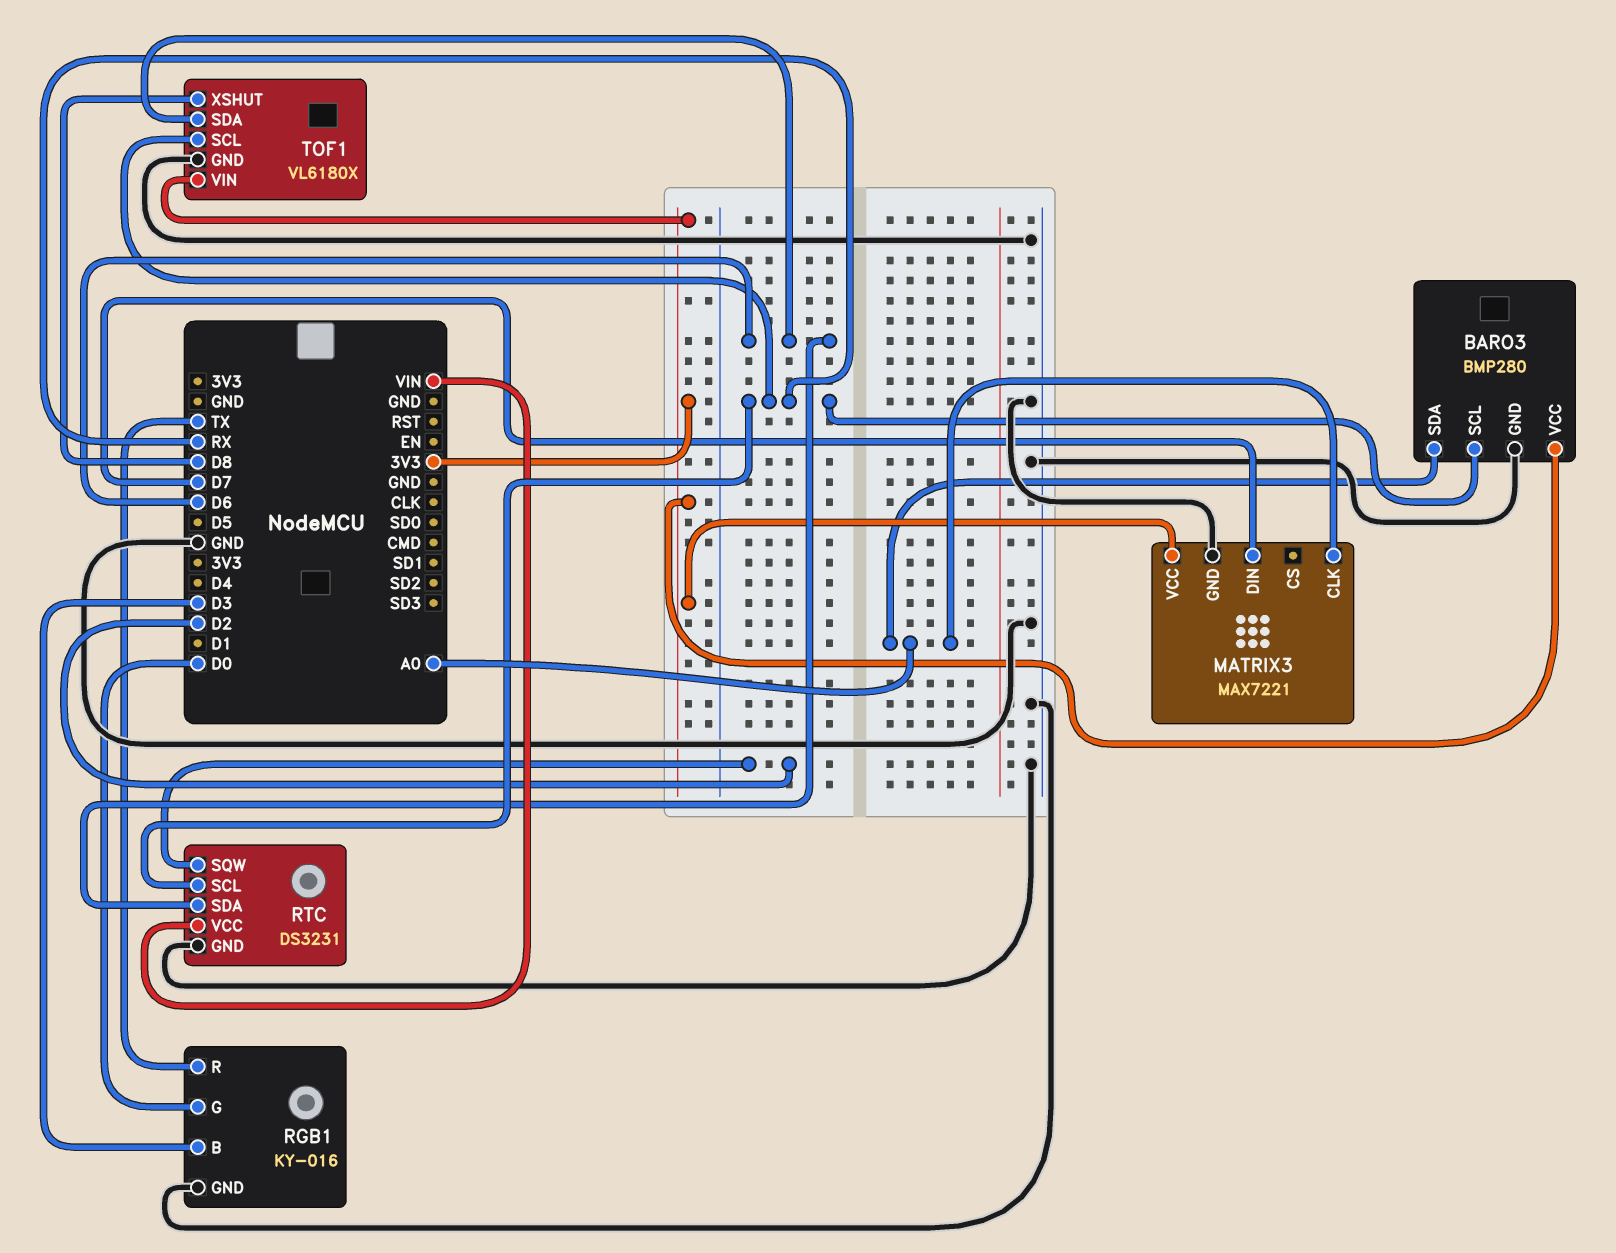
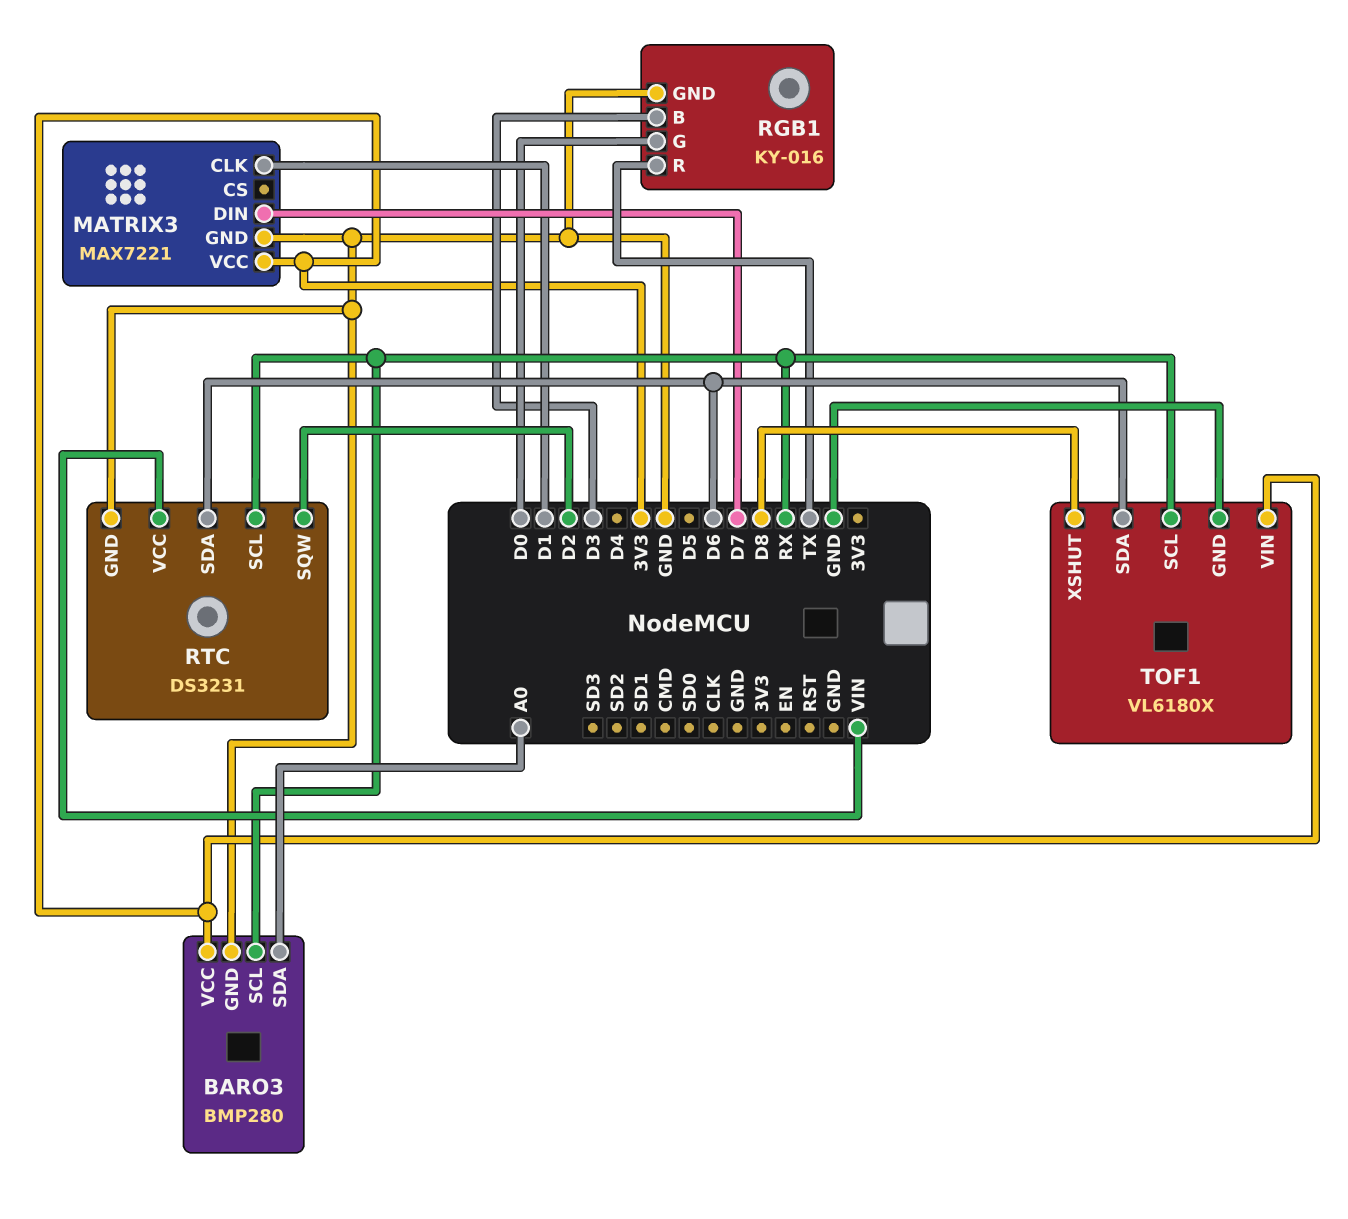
MATRIX3 pin CLK: A0 -> D1

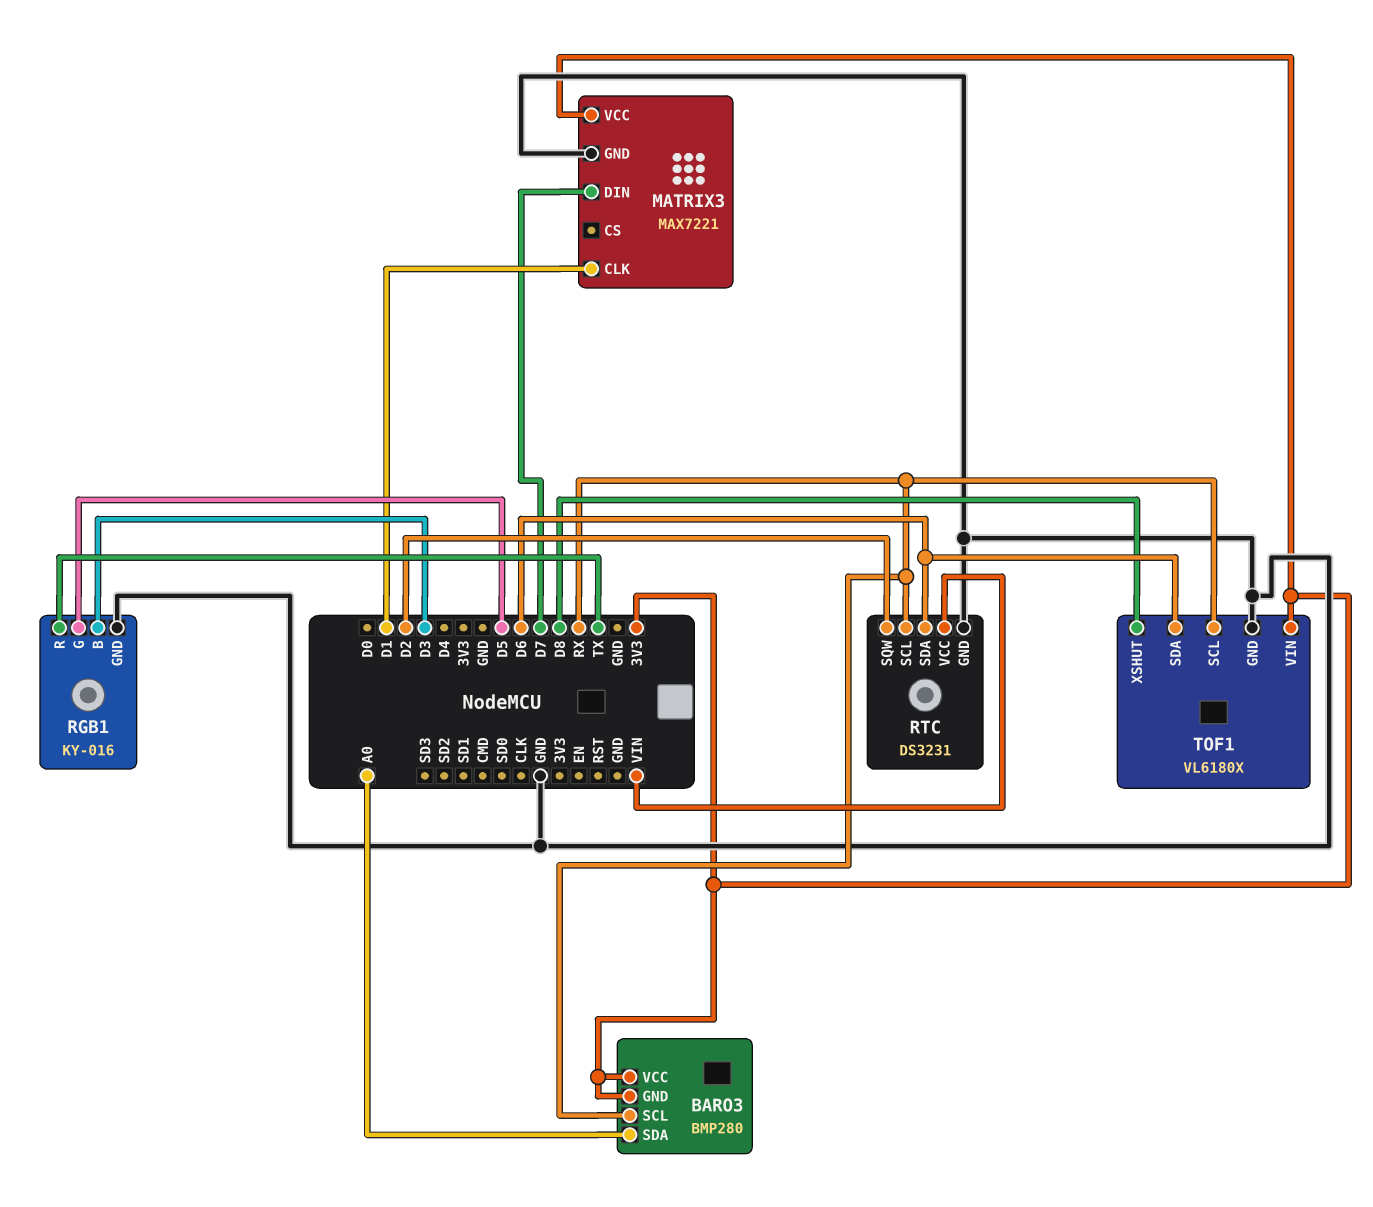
BARO3 pin GND: GND -> 3V3
RGB1 pin G: D0 -> D5

